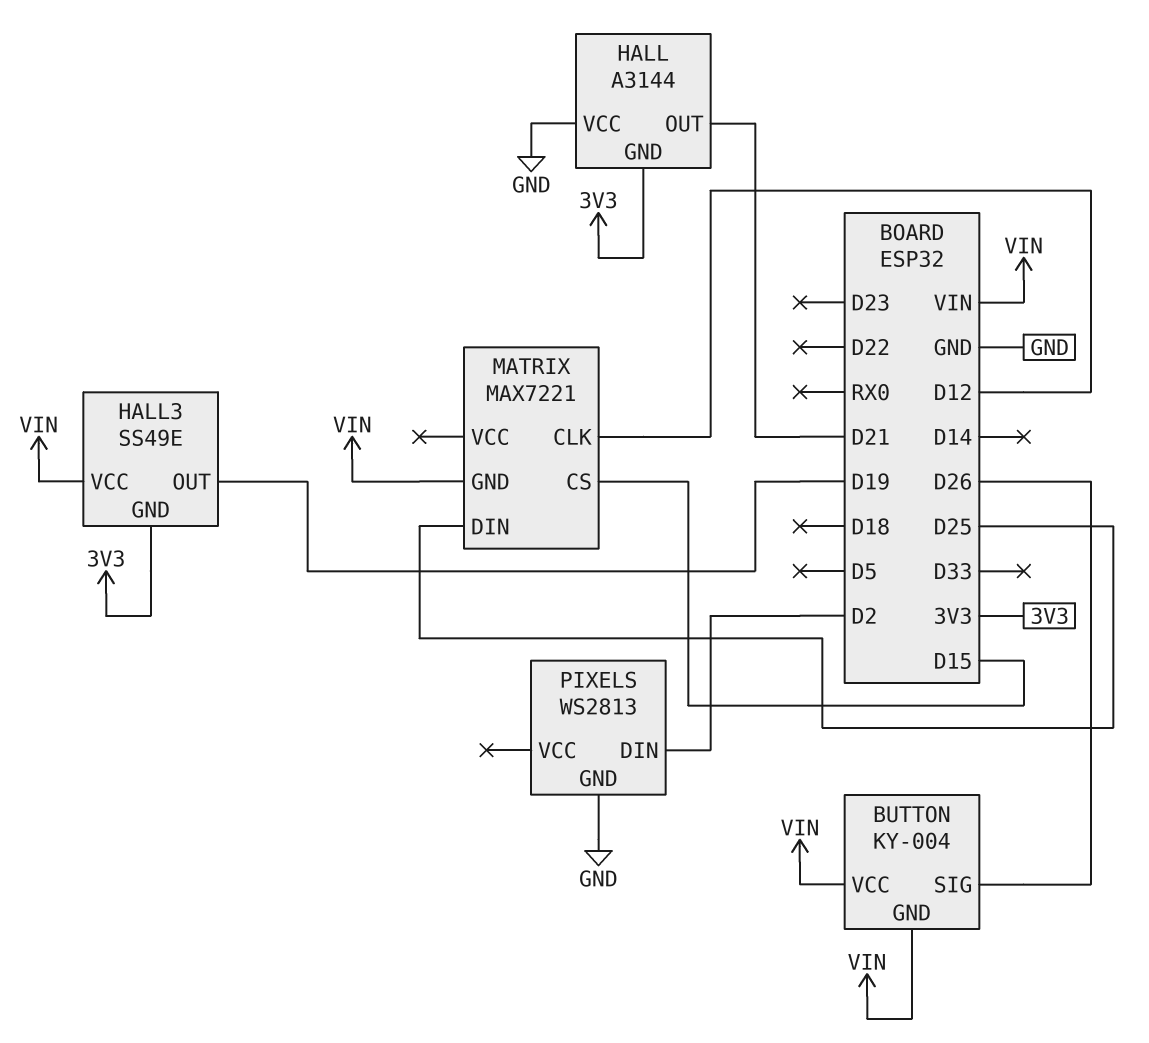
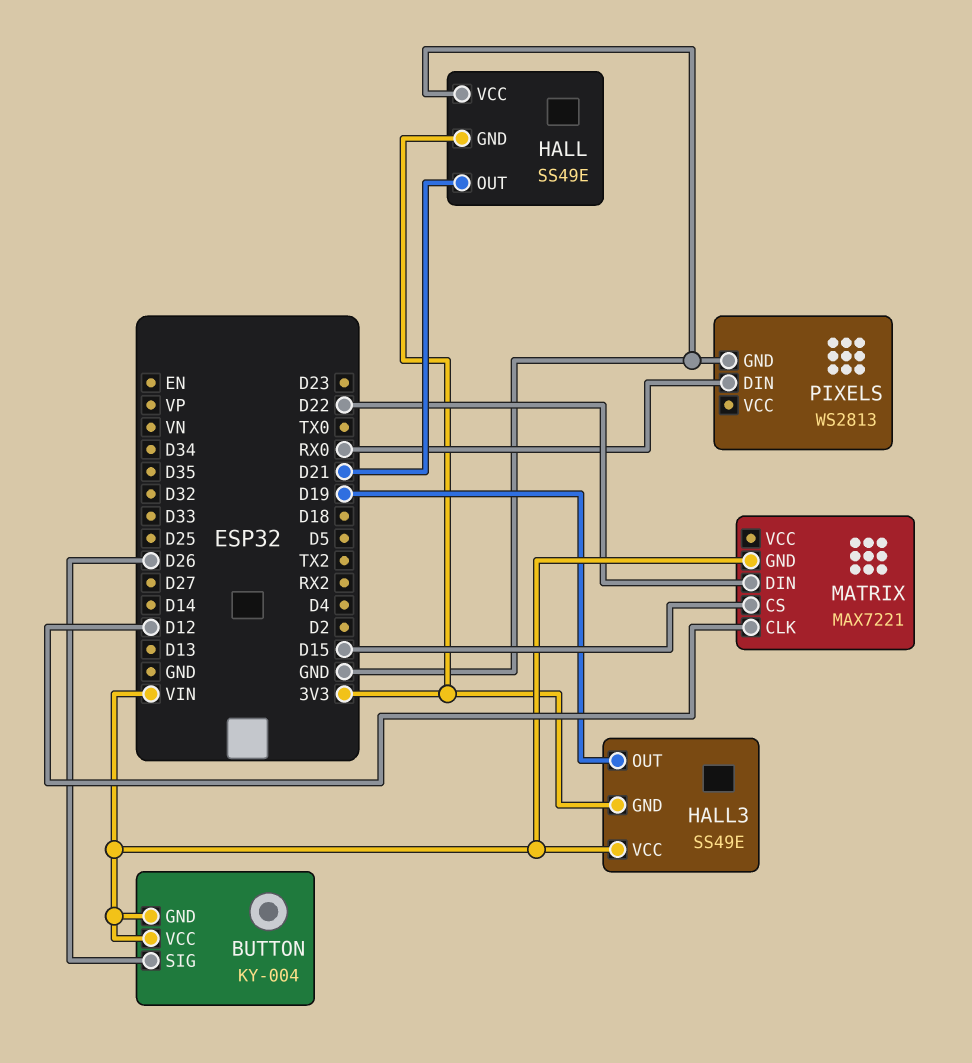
HALL: A3144 -> SS49E
MATRIX pin DIN: D25 -> D22
PIXELS pin DIN: D2 -> RX0

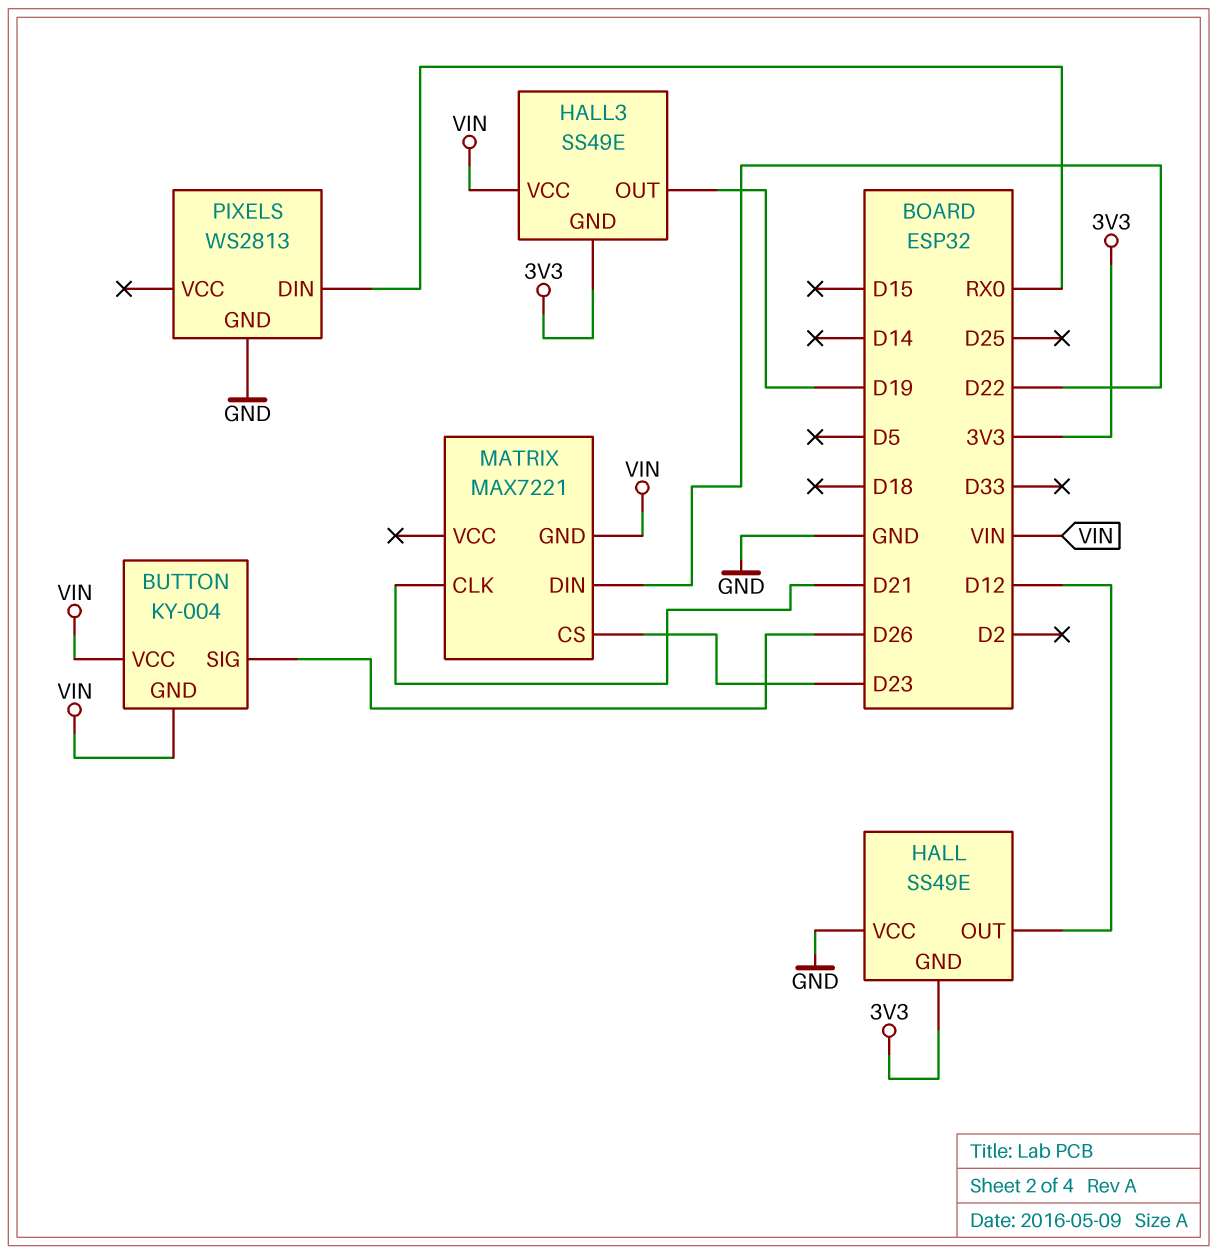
HALL pin OUT: D21 -> D12
MATRIX pin CLK: D12 -> D21
MATRIX pin CS: D15 -> D23

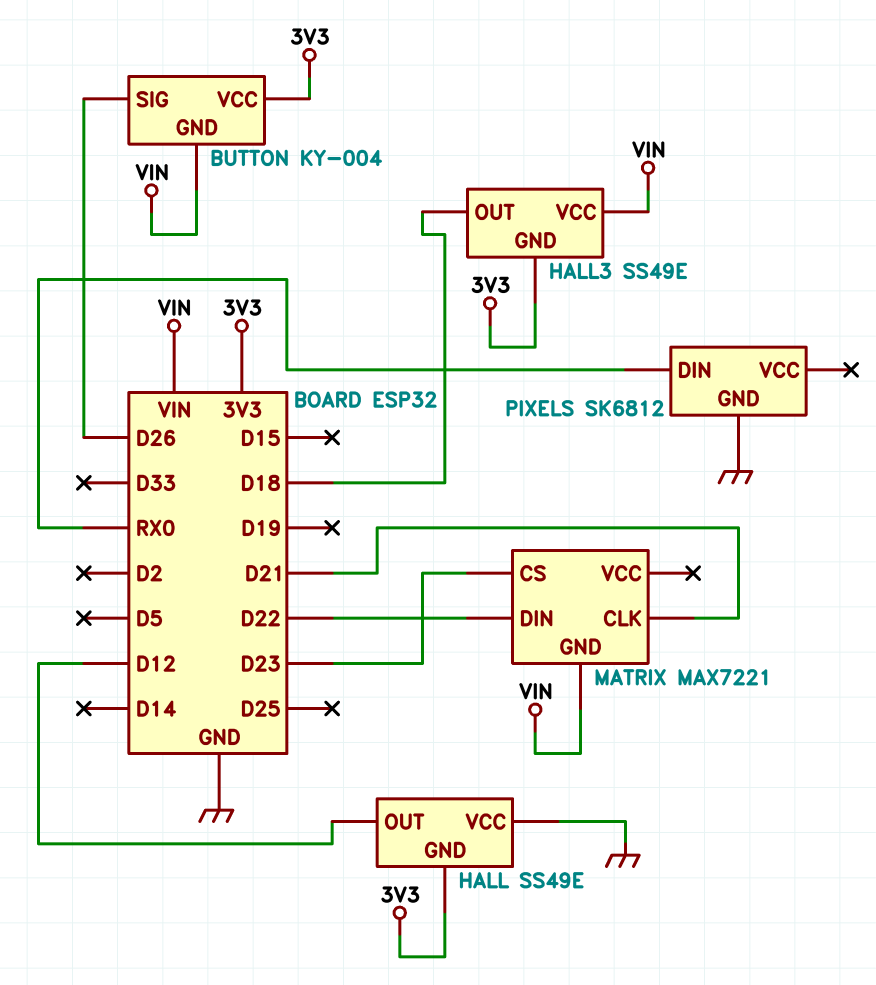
BUTTON pin VCC: VIN -> 3V3
HALL3 pin OUT: D19 -> D18
PIXELS: WS2813 -> SK6812

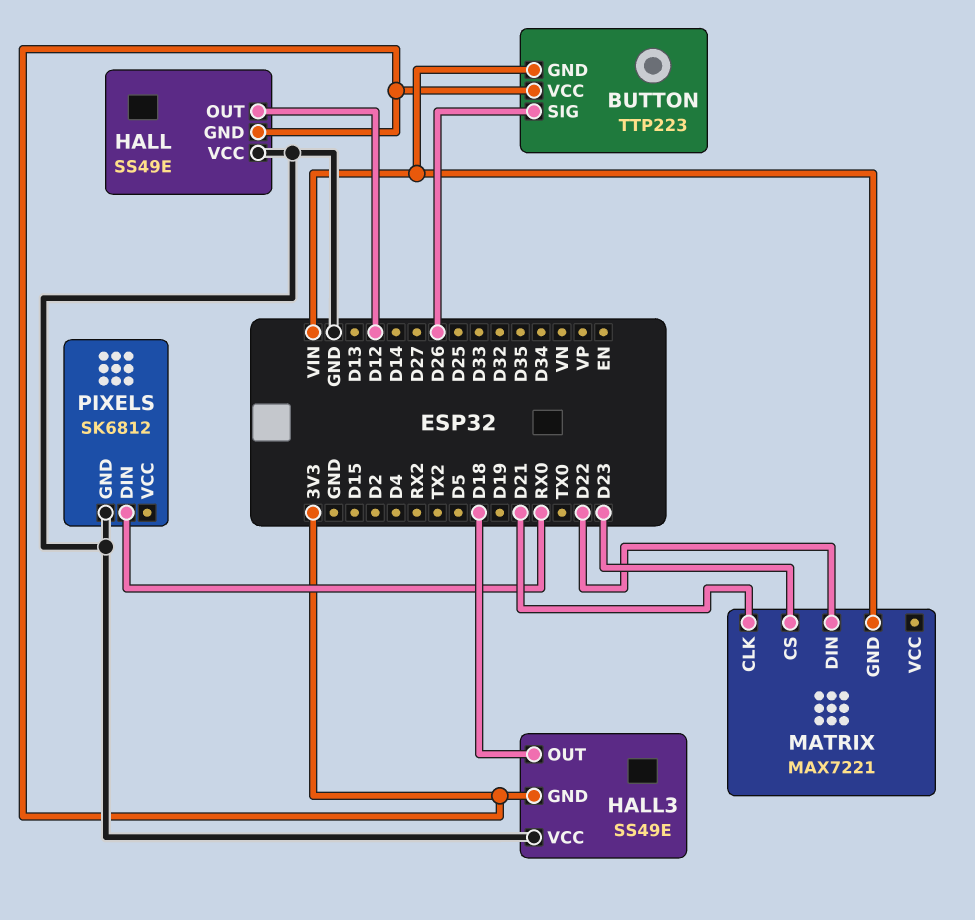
BUTTON: KY-004 -> TTP223
HALL3 pin VCC: VIN -> GND

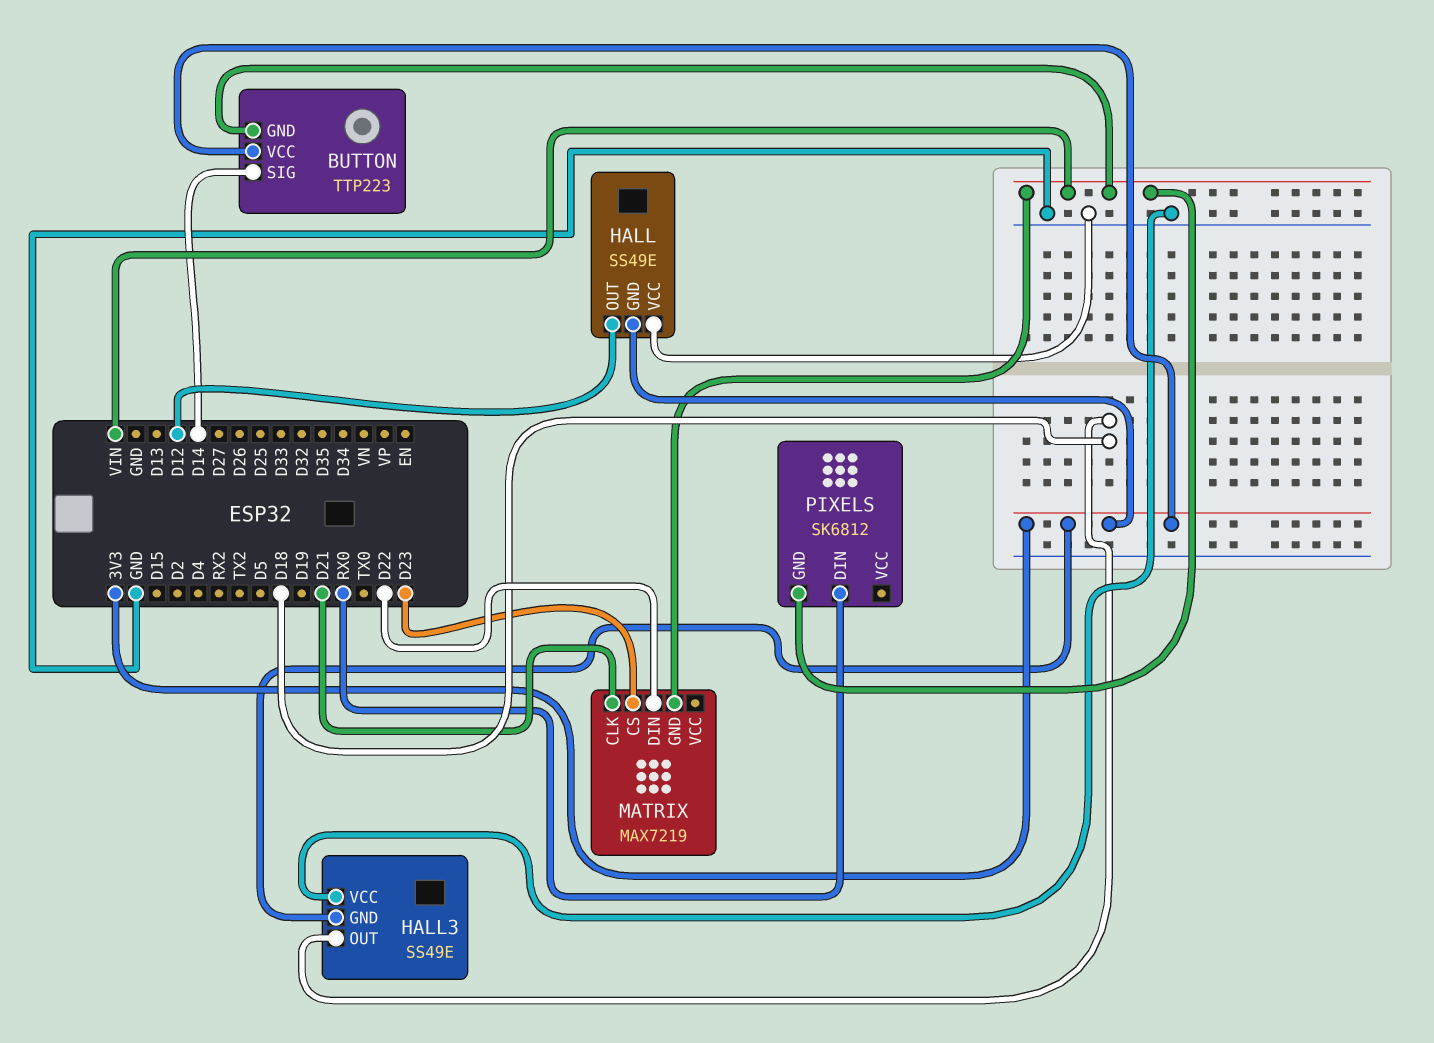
BUTTON pin SIG: D26 -> D14
MATRIX: MAX7221 -> MAX7219
PIXELS pin GND: GND -> VIN

